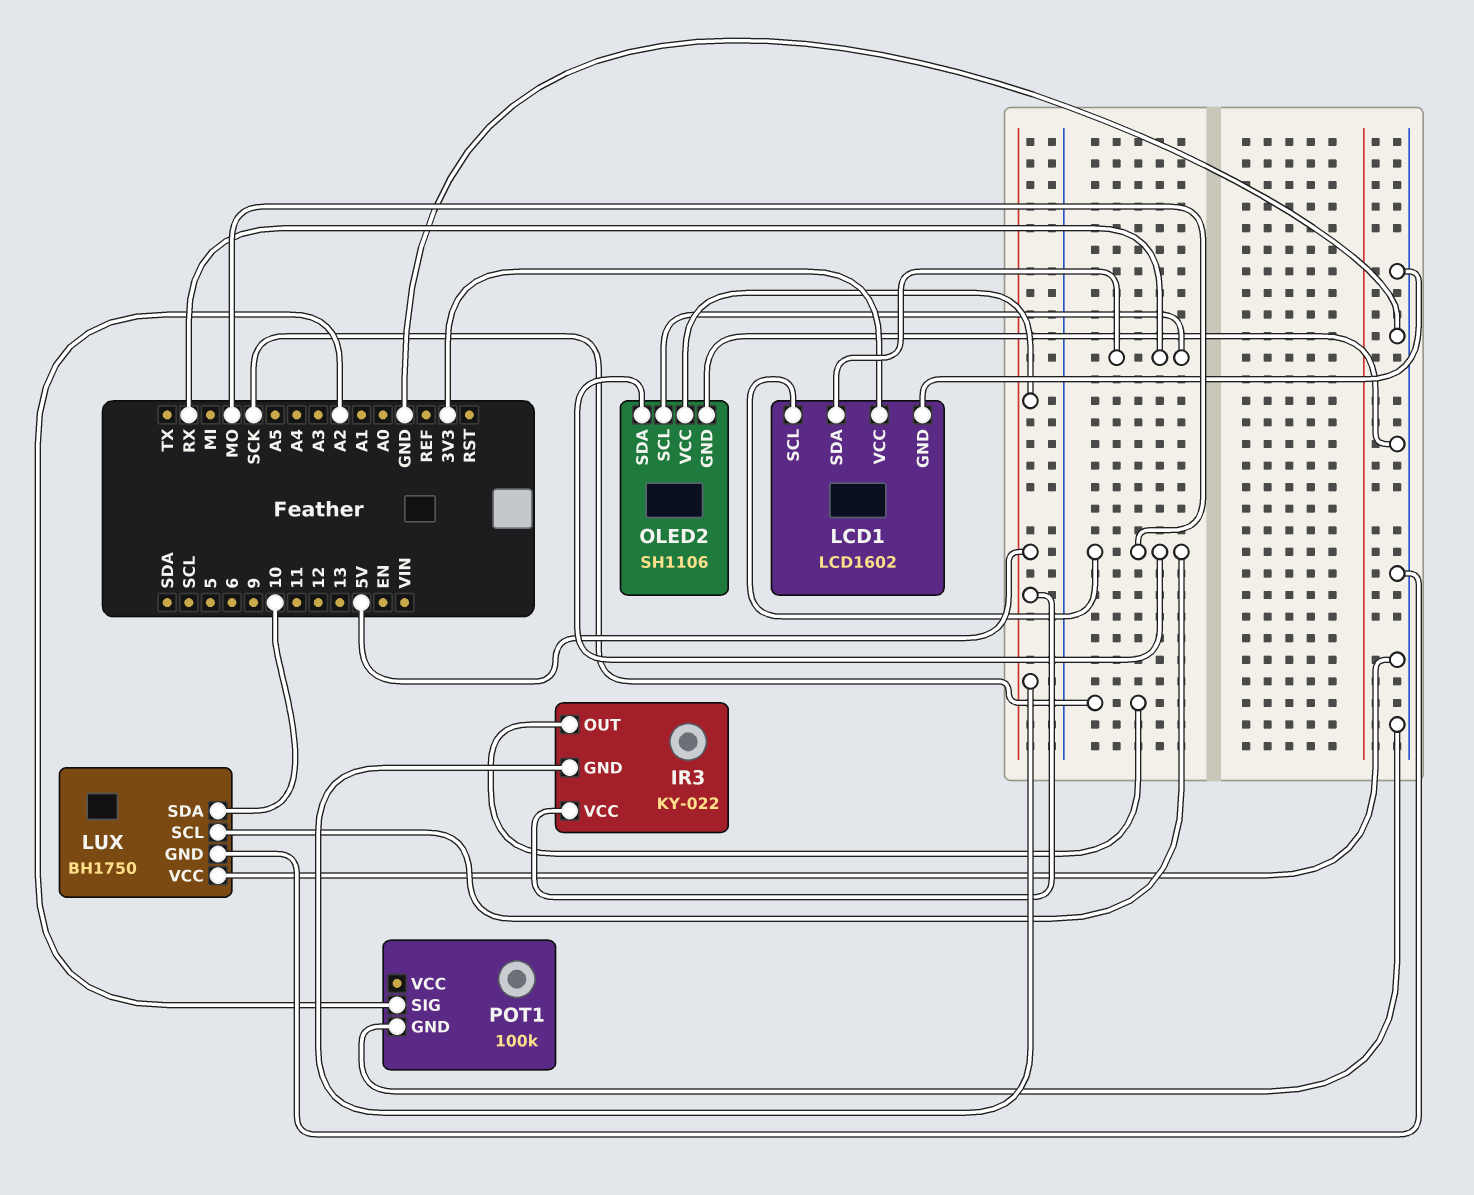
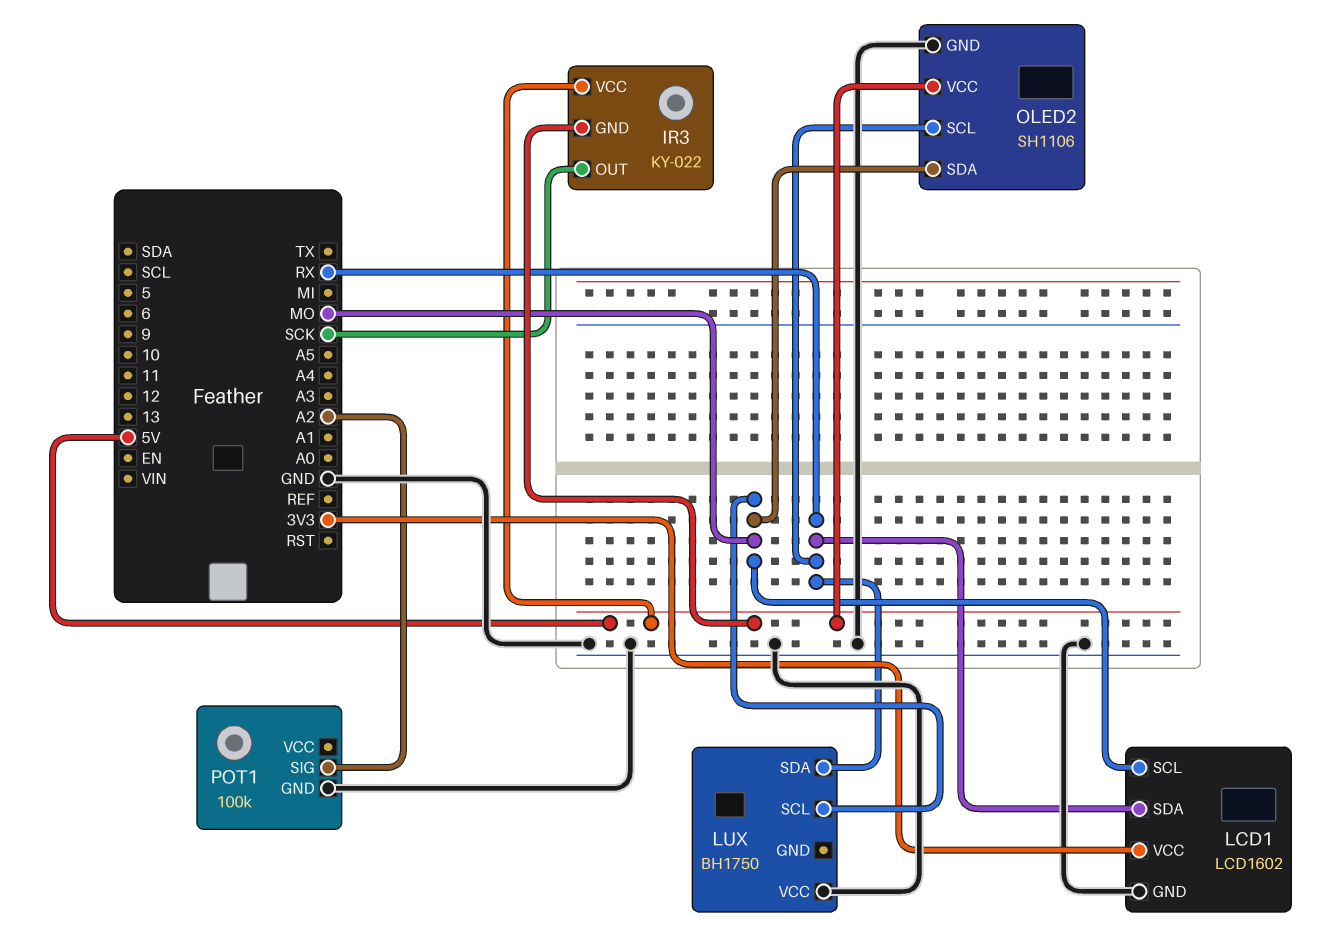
LUX pin GND: GND -> none
LUX pin SDA: 10 -> RX

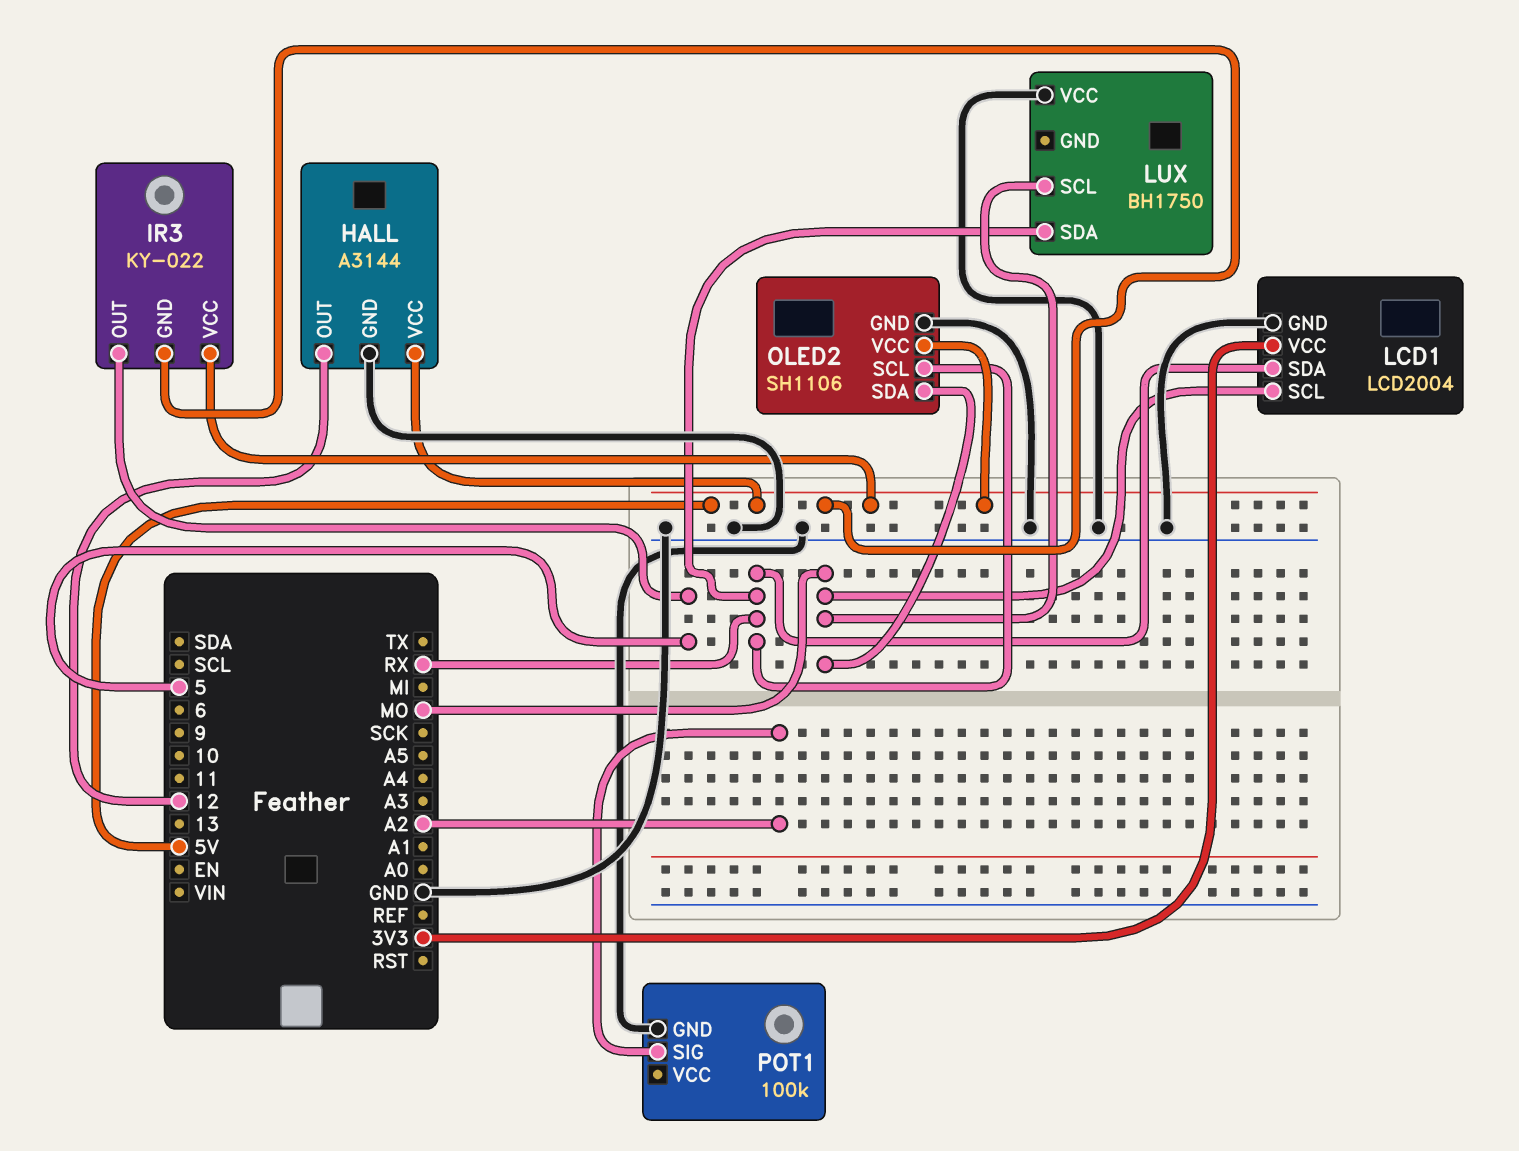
HALL: none -> A3144
HALL pin GND: none -> GND
HALL pin OUT: none -> 12
HALL pin VCC: none -> 5V
IR3 pin OUT: SCK -> 5
LCD1: LCD1602 -> LCD2004

